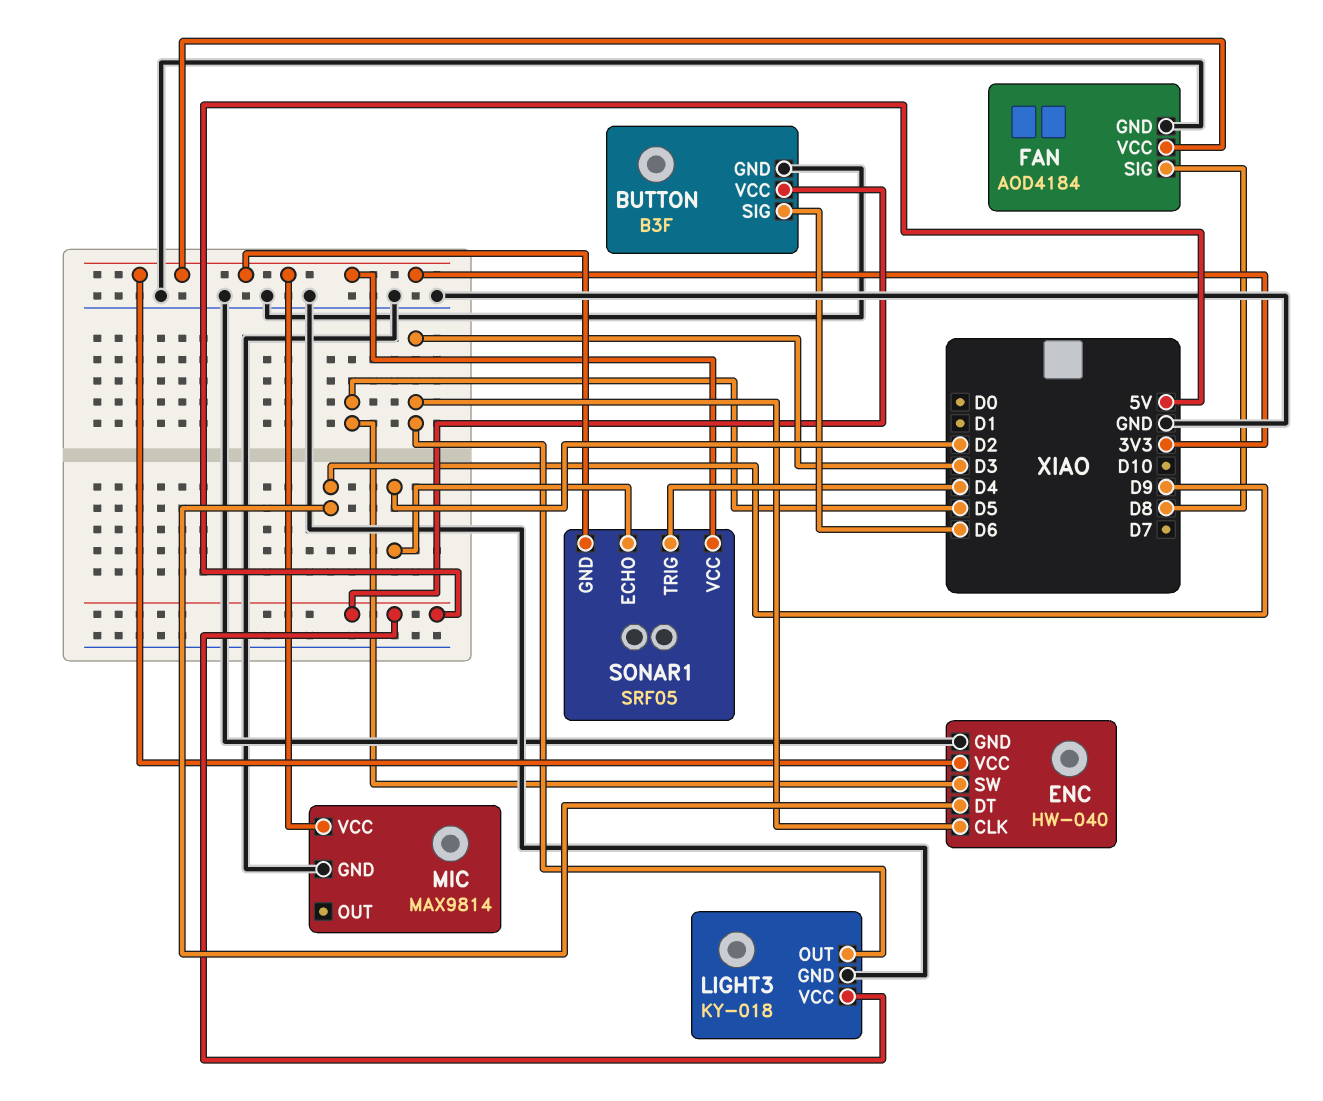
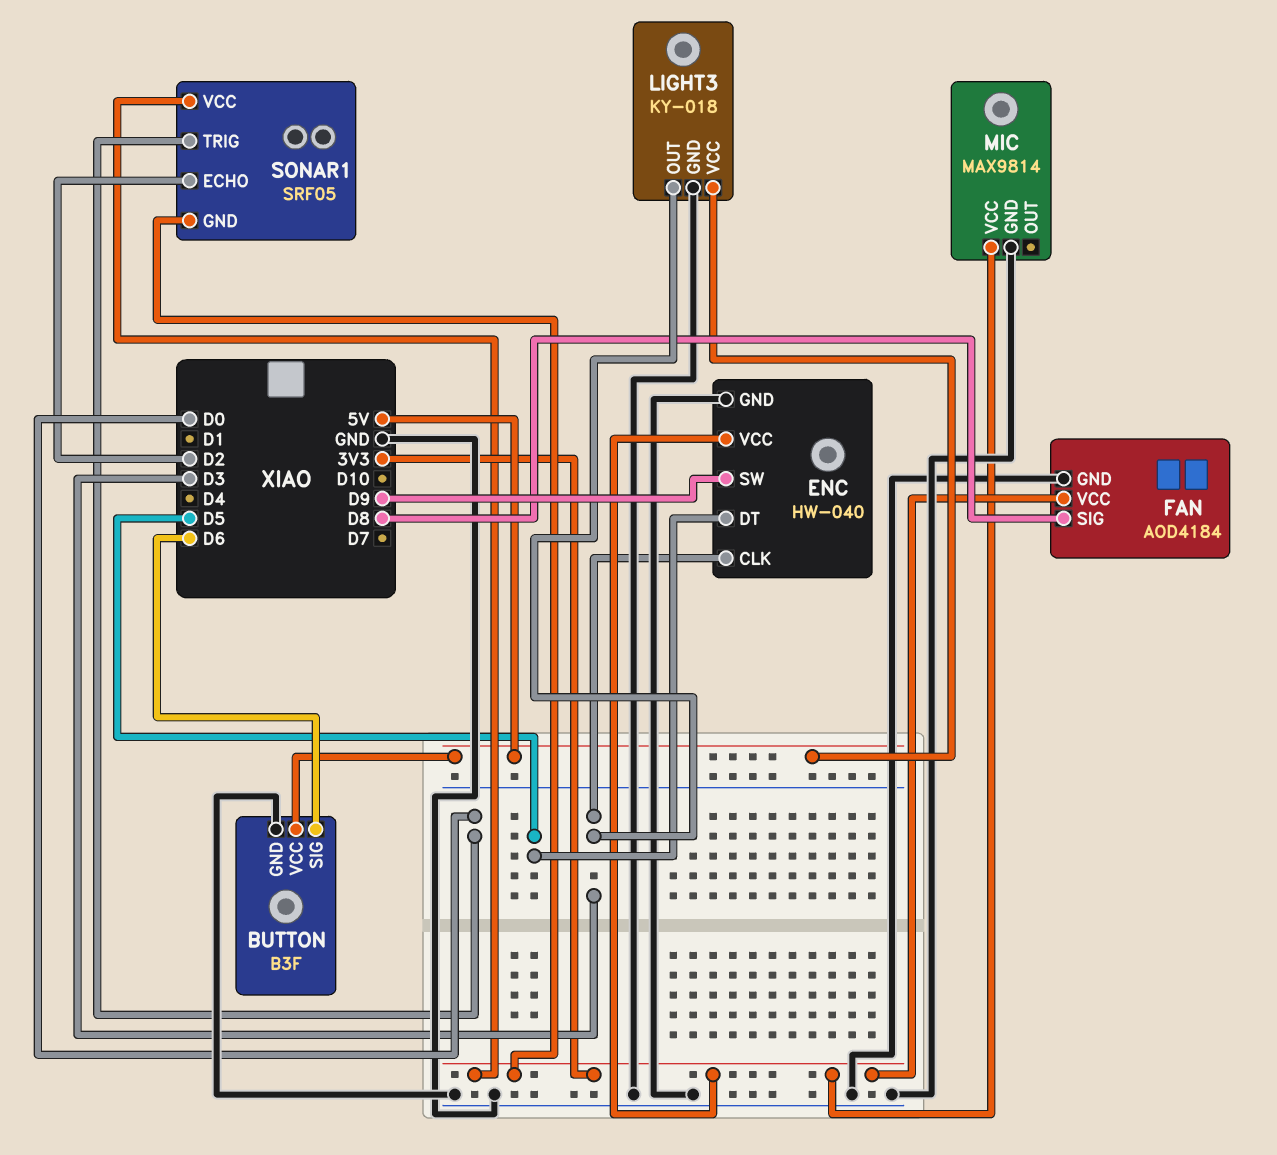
ENC pin DT: D9 -> D5
ENC pin SW: D5 -> D9
SONAR1 pin TRIG: D4 -> D0

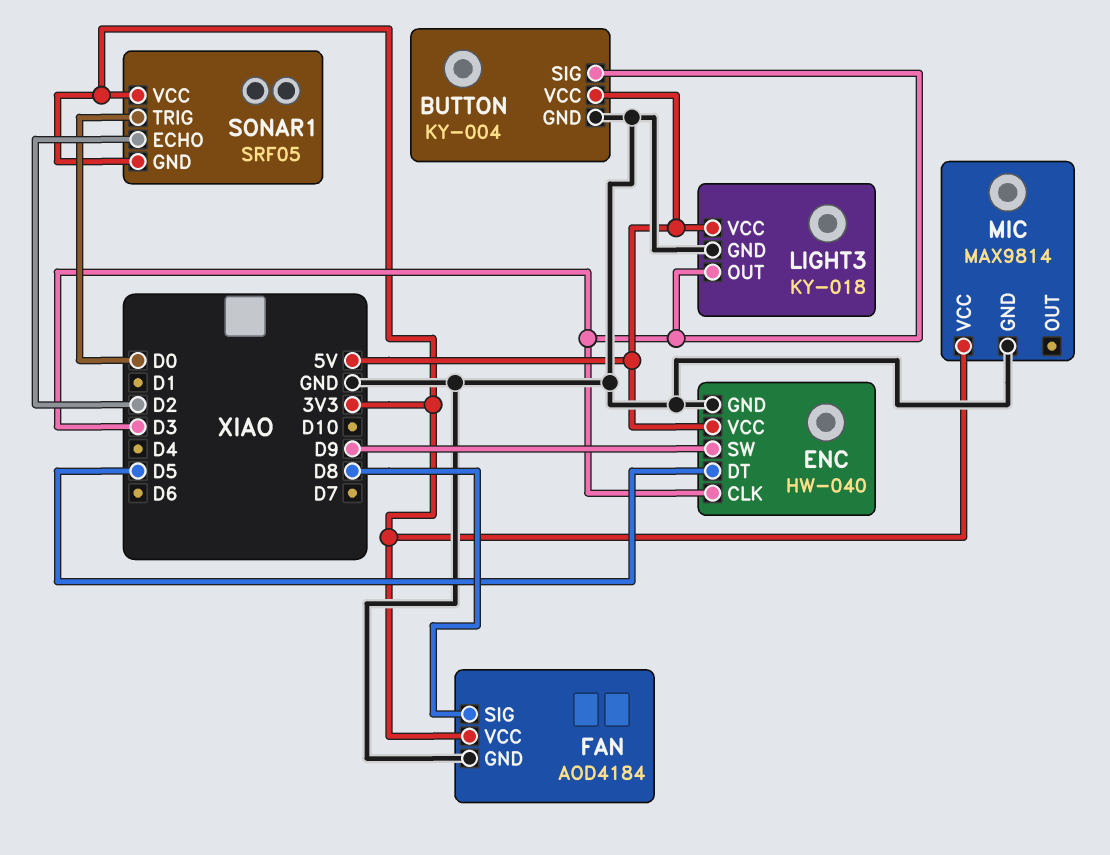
BUTTON: B3F -> KY-004
BUTTON pin SIG: D6 -> D3
ENC pin VCC: 3V3 -> 5V

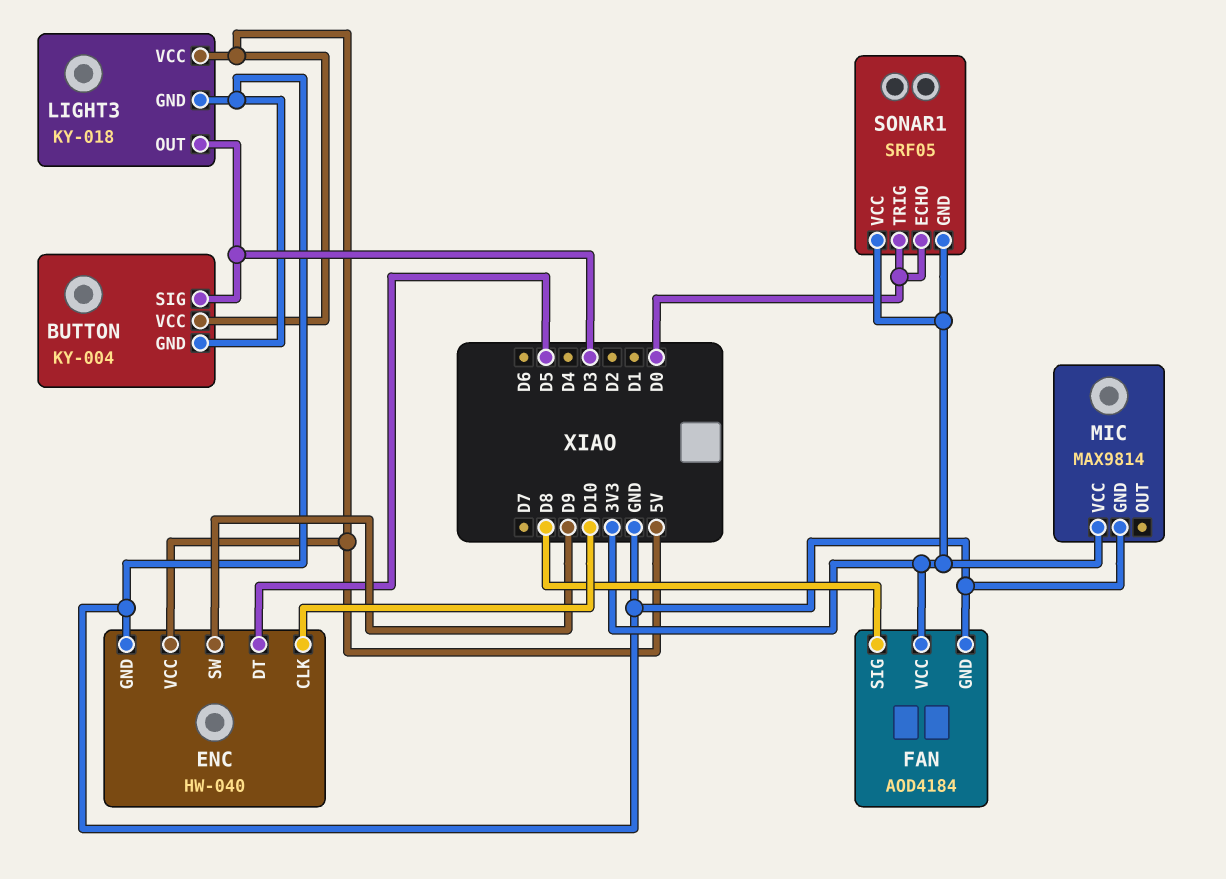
ENC pin CLK: D3 -> D10
SONAR1 pin ECHO: D2 -> D0

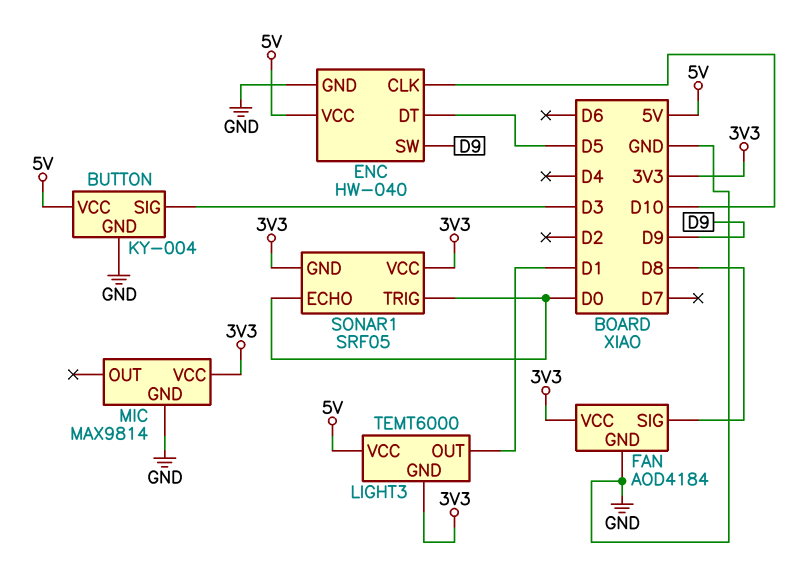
LIGHT3: KY-018 -> TEMT6000
LIGHT3 pin GND: GND -> 3V3
LIGHT3 pin OUT: D3 -> D1

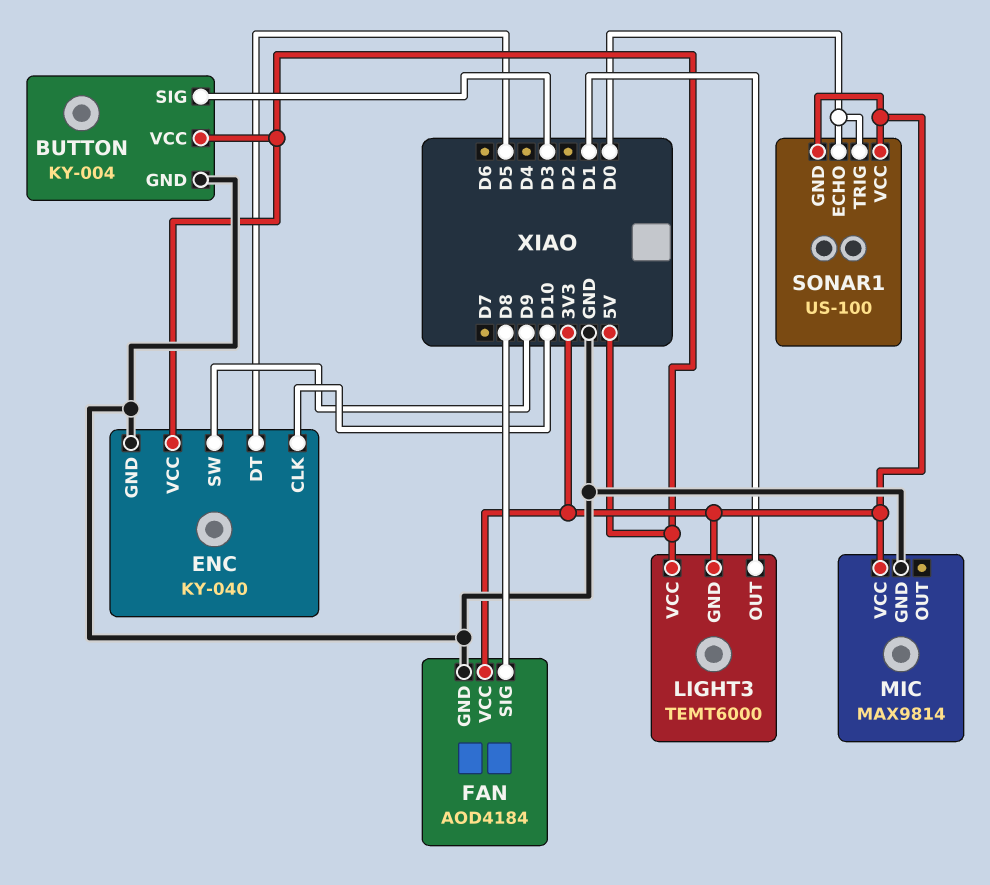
ENC: HW-040 -> KY-040
SONAR1: SRF05 -> US-100

